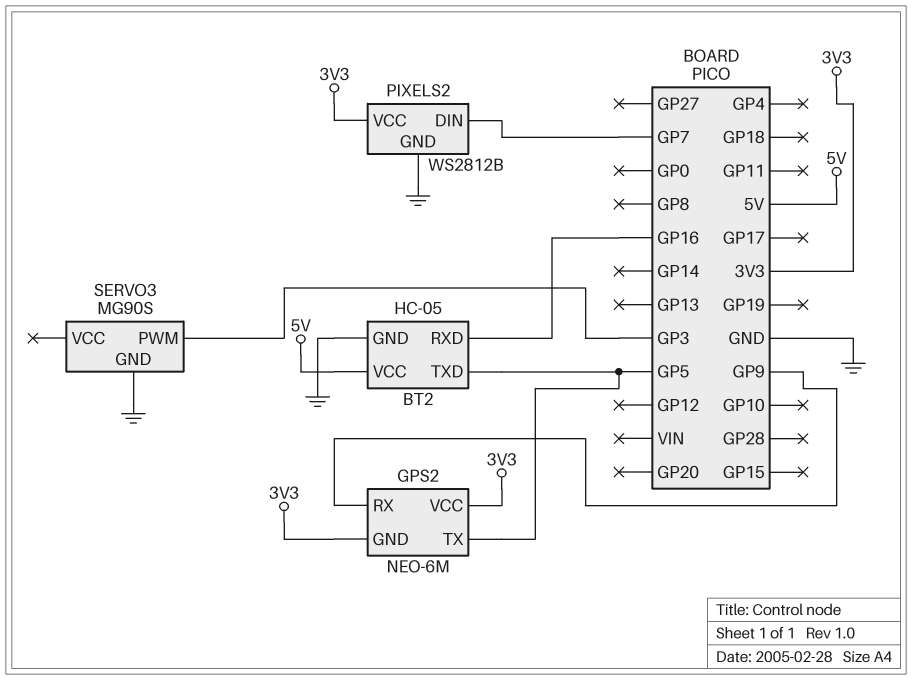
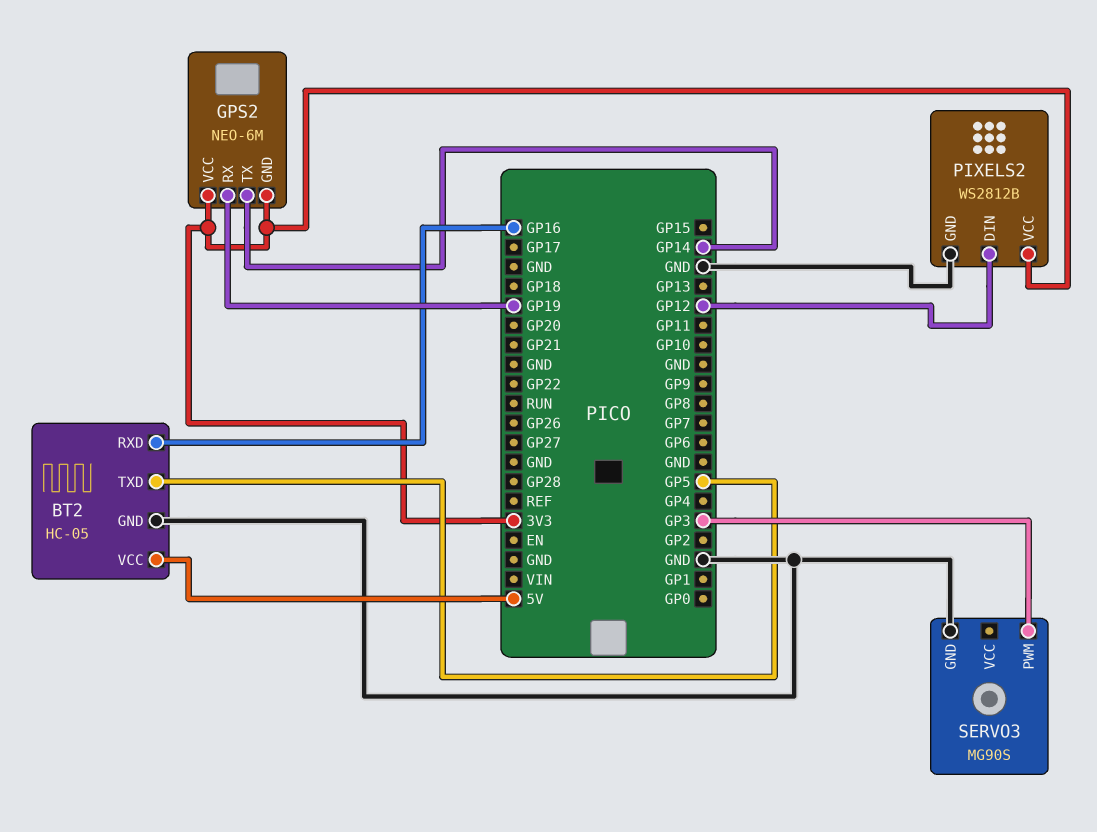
GPS2 pin RX: GP9 -> GP19
GPS2 pin TX: GP5 -> GP14
PIXELS2 pin DIN: GP7 -> GP12

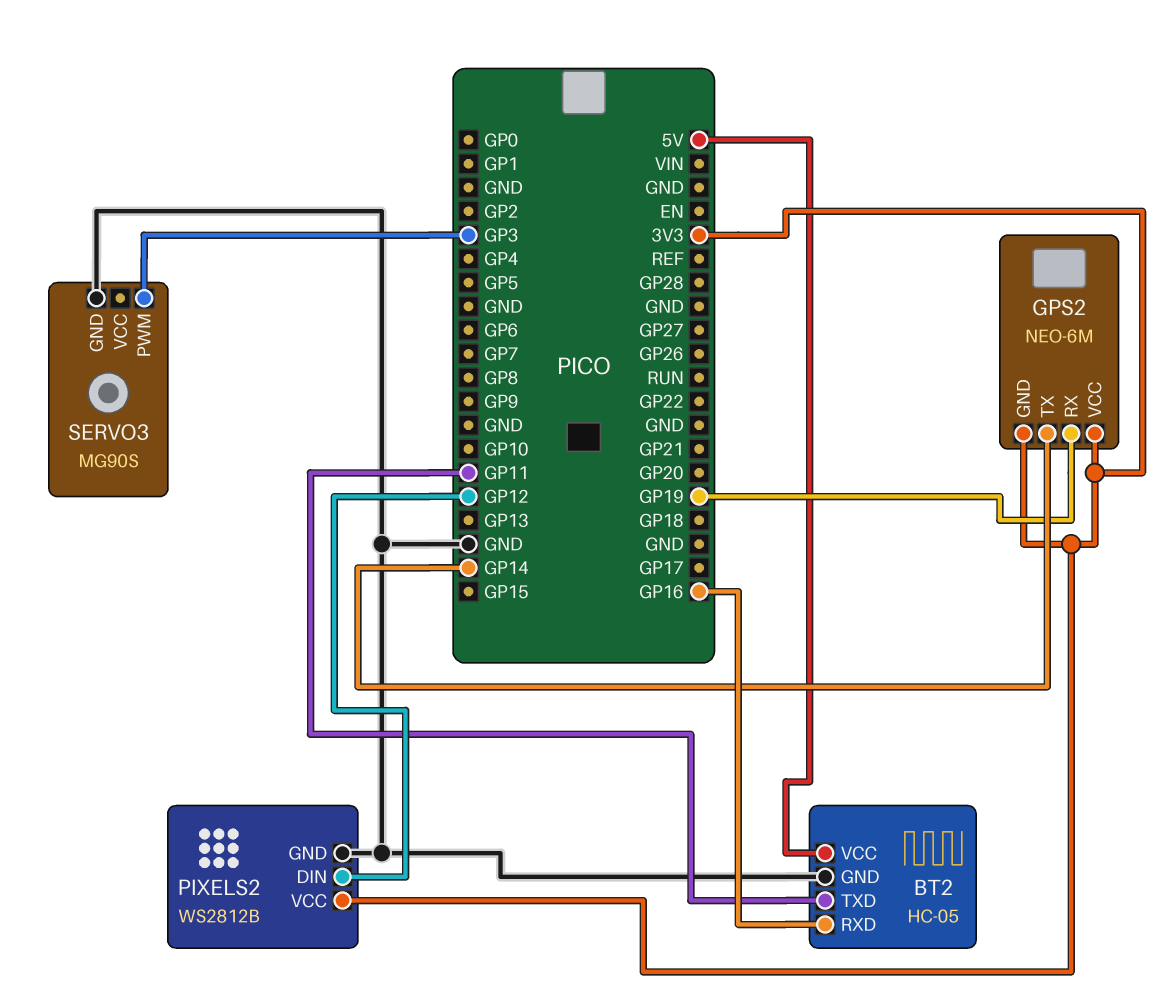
BT2 pin TXD: GP5 -> GP11

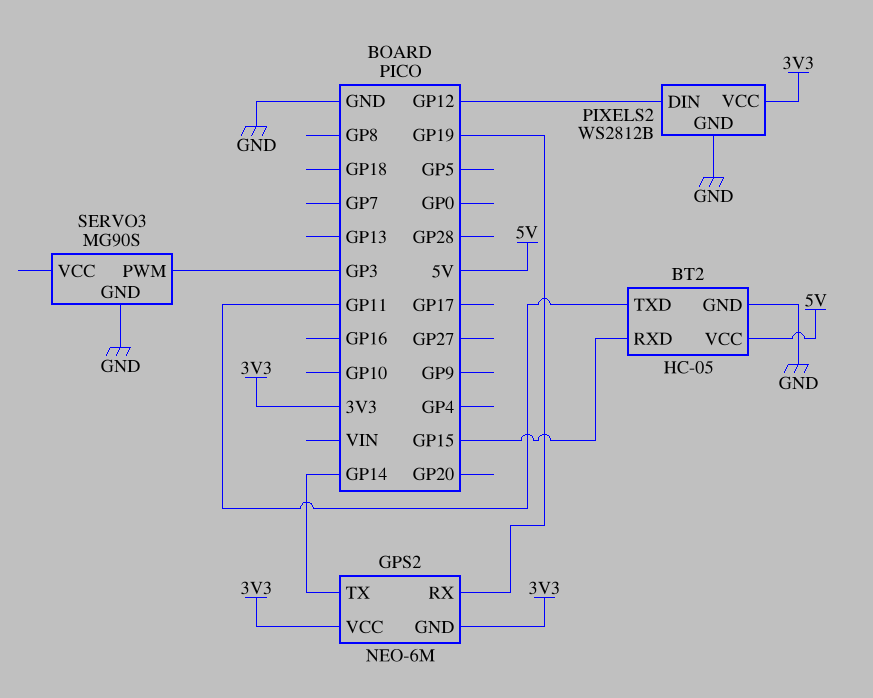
BT2 pin RXD: GP16 -> GP15

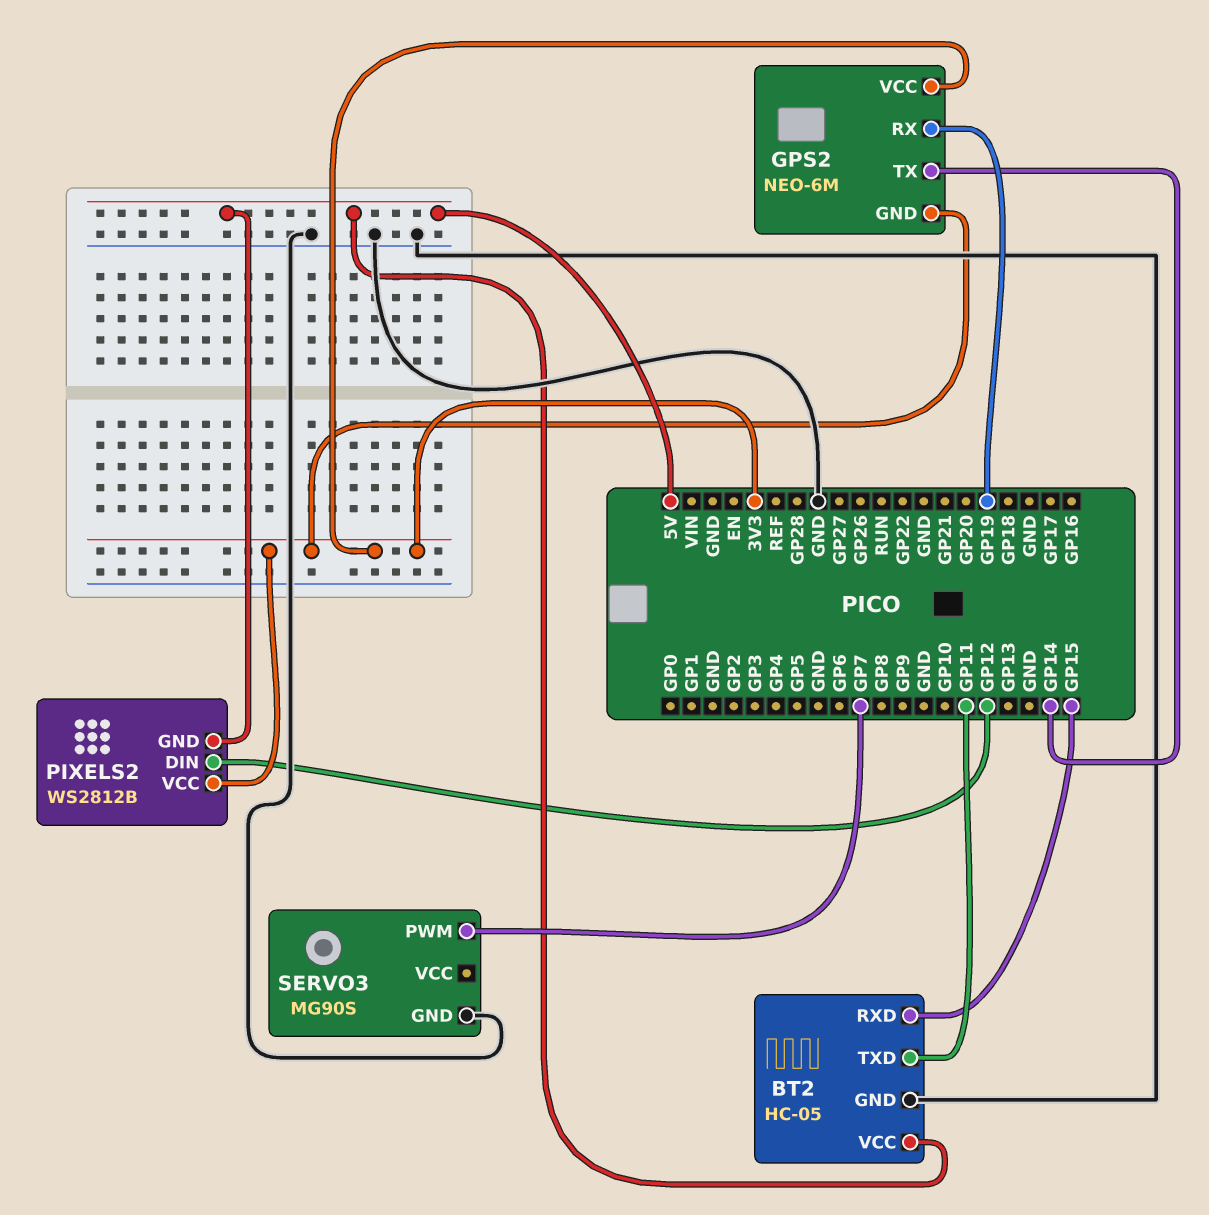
PIXELS2 pin GND: GND -> 5V
SERVO3 pin PWM: GP3 -> GP7

